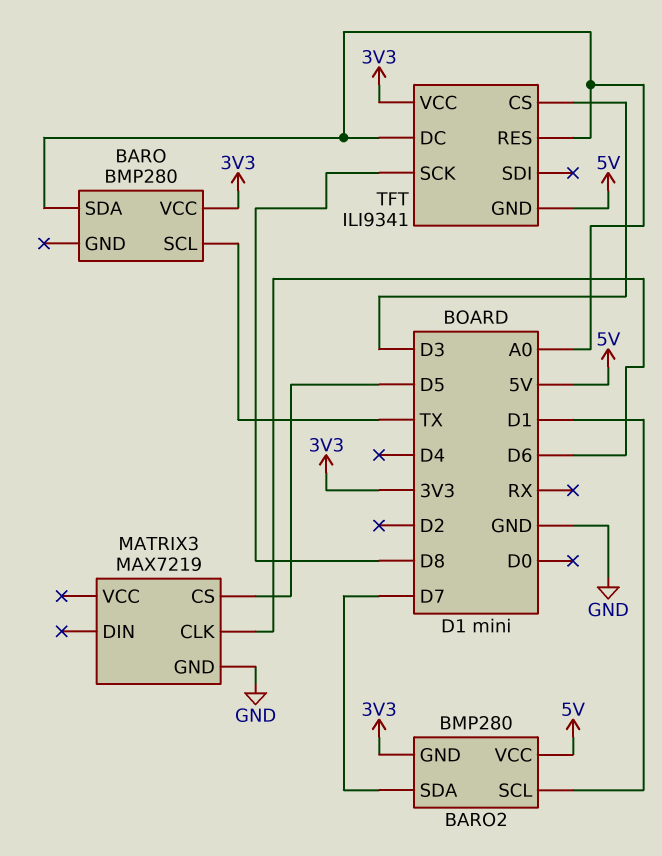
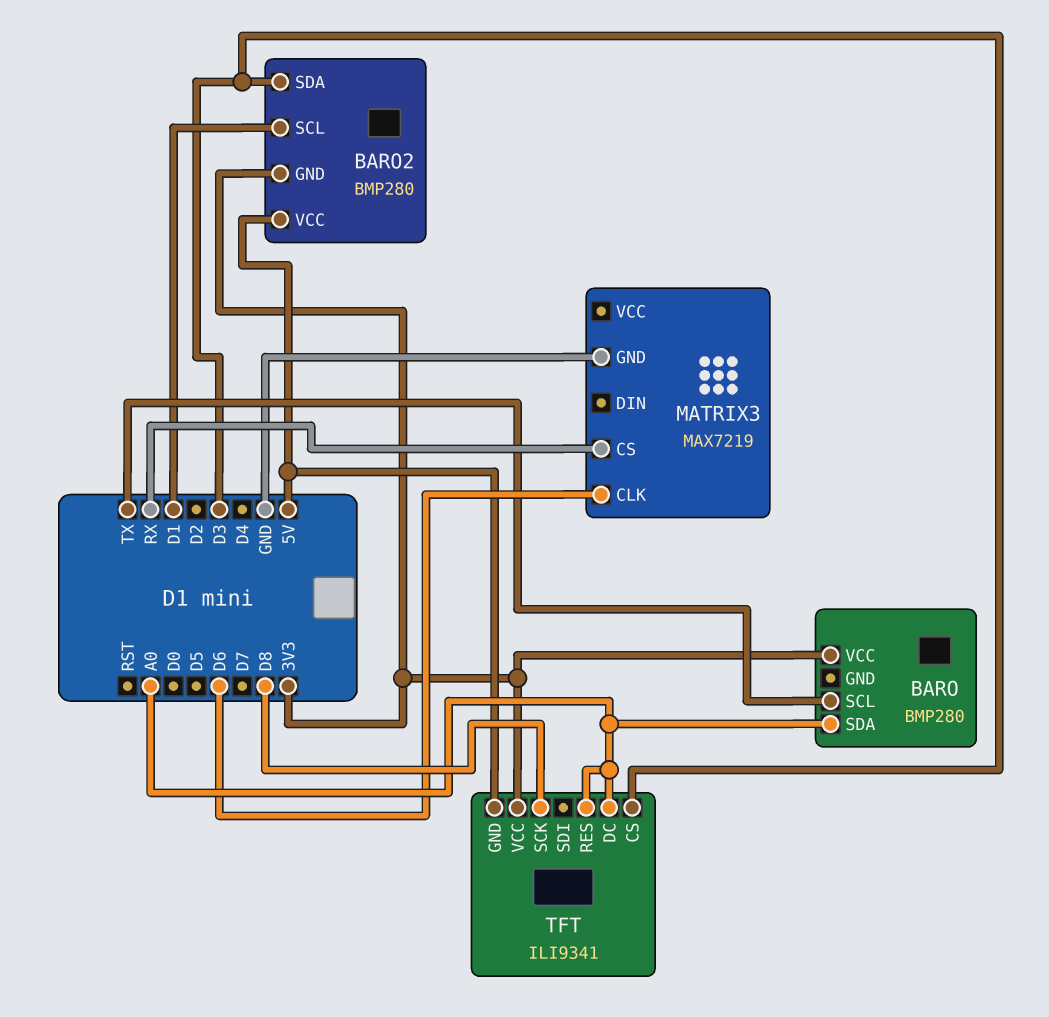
BARO2 pin SDA: D7 -> D3
MATRIX3 pin CS: D5 -> RX

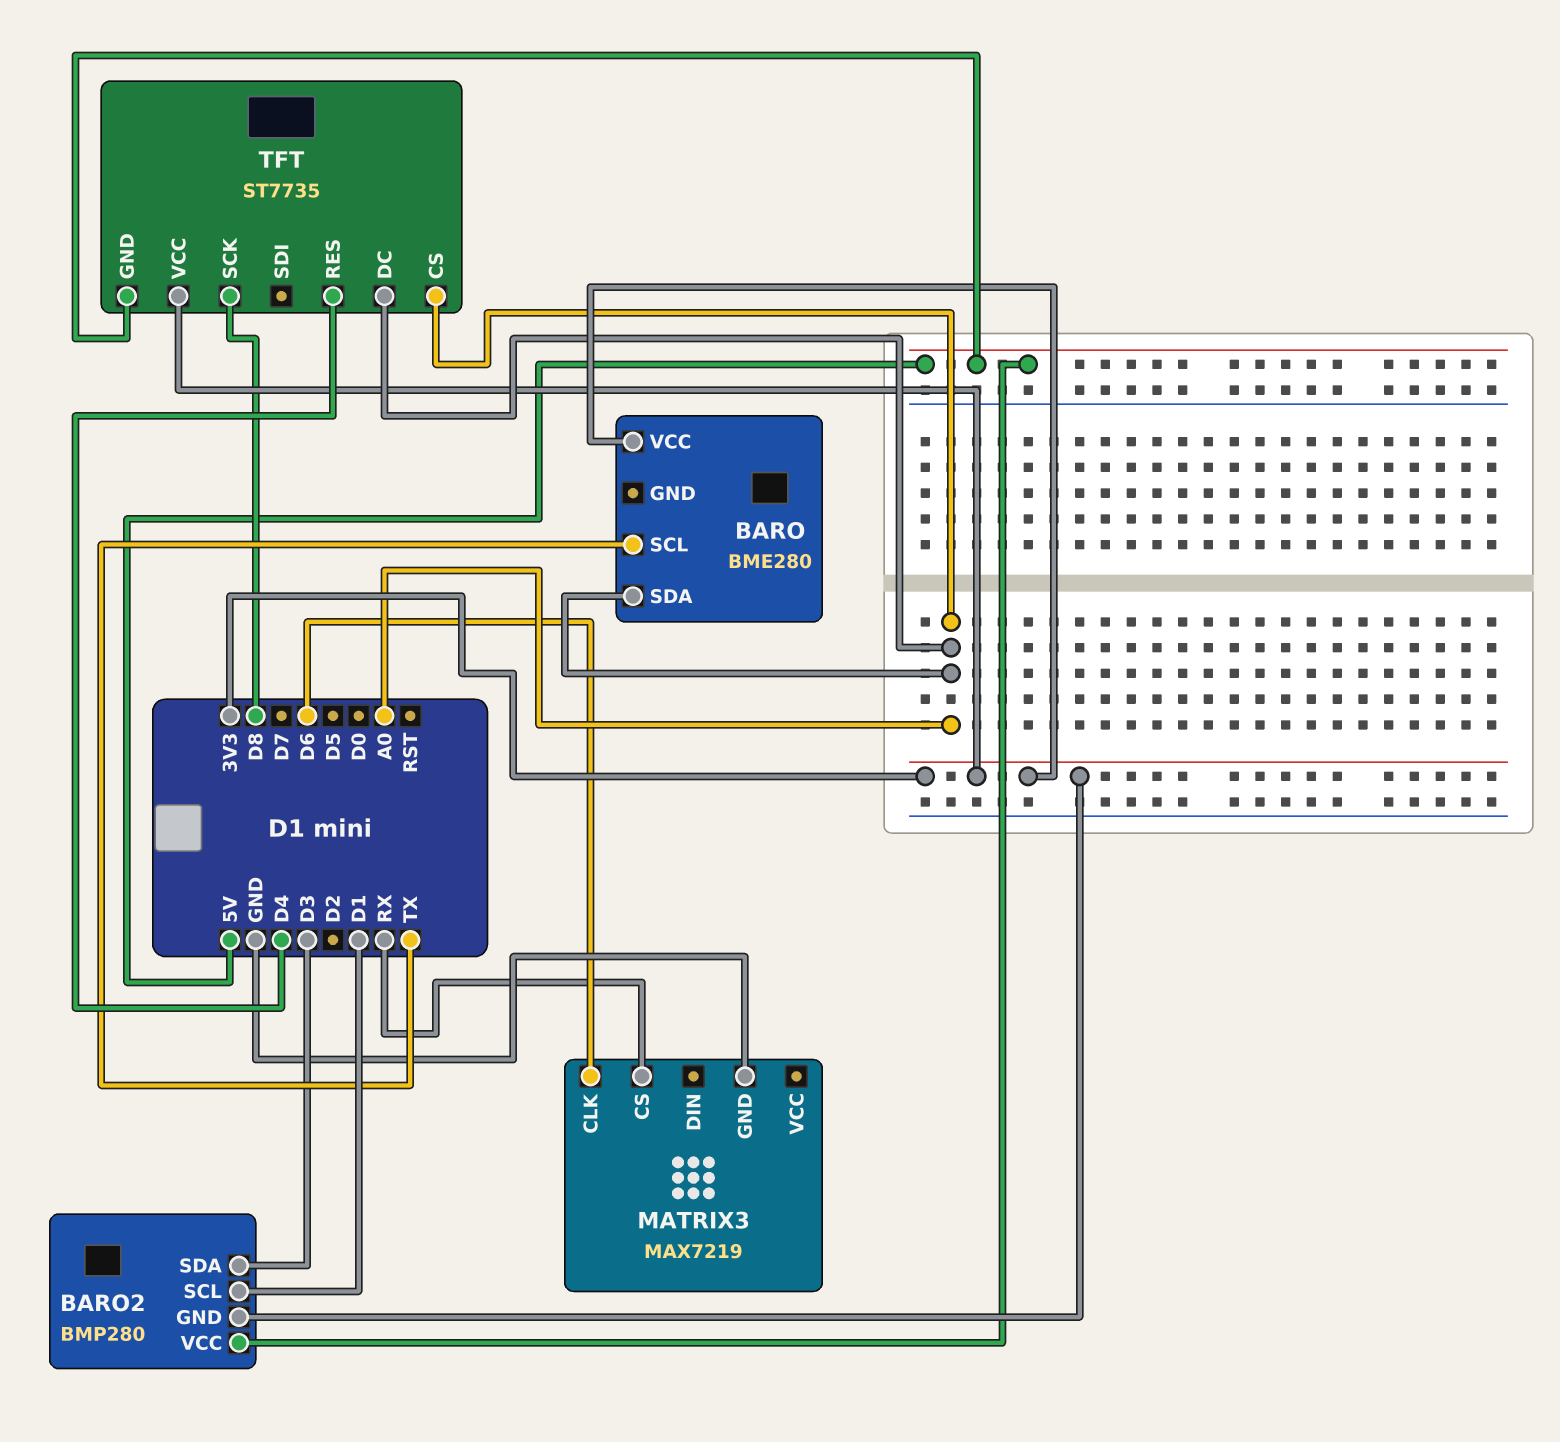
BARO: BMP280 -> BME280
TFT: ILI9341 -> ST7735
TFT pin CS: D3 -> A0
TFT pin RES: A0 -> D4

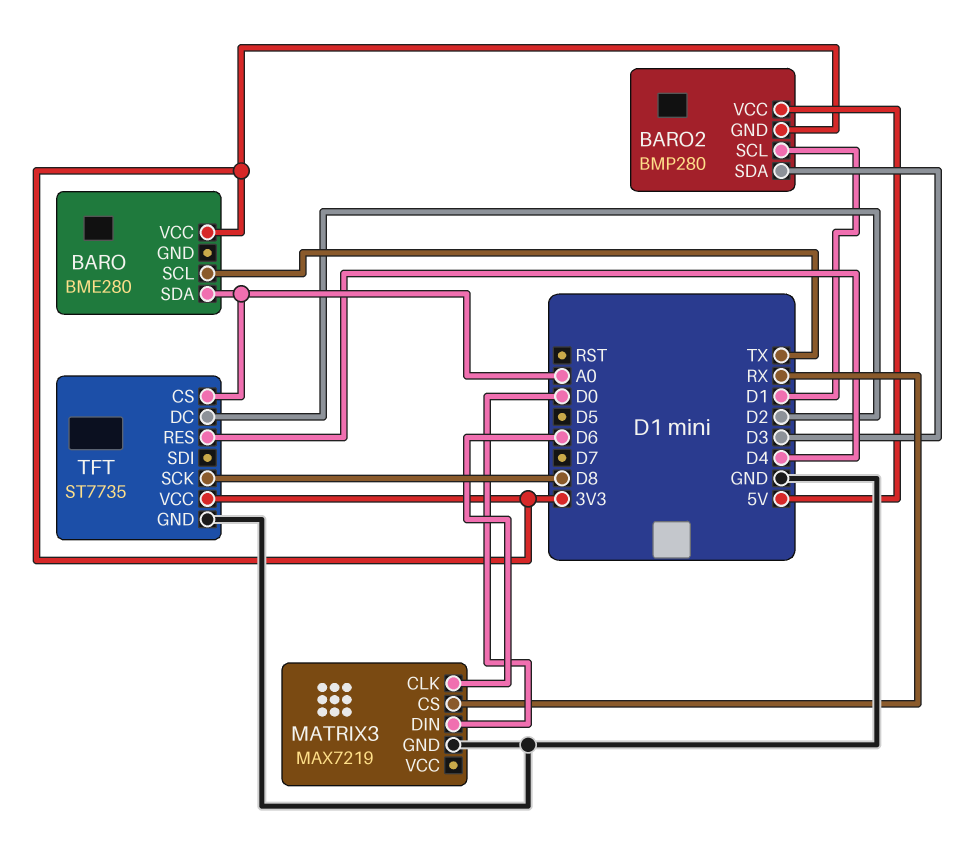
MATRIX3 pin DIN: none -> D0
TFT pin DC: A0 -> D2
TFT pin GND: 5V -> GND

